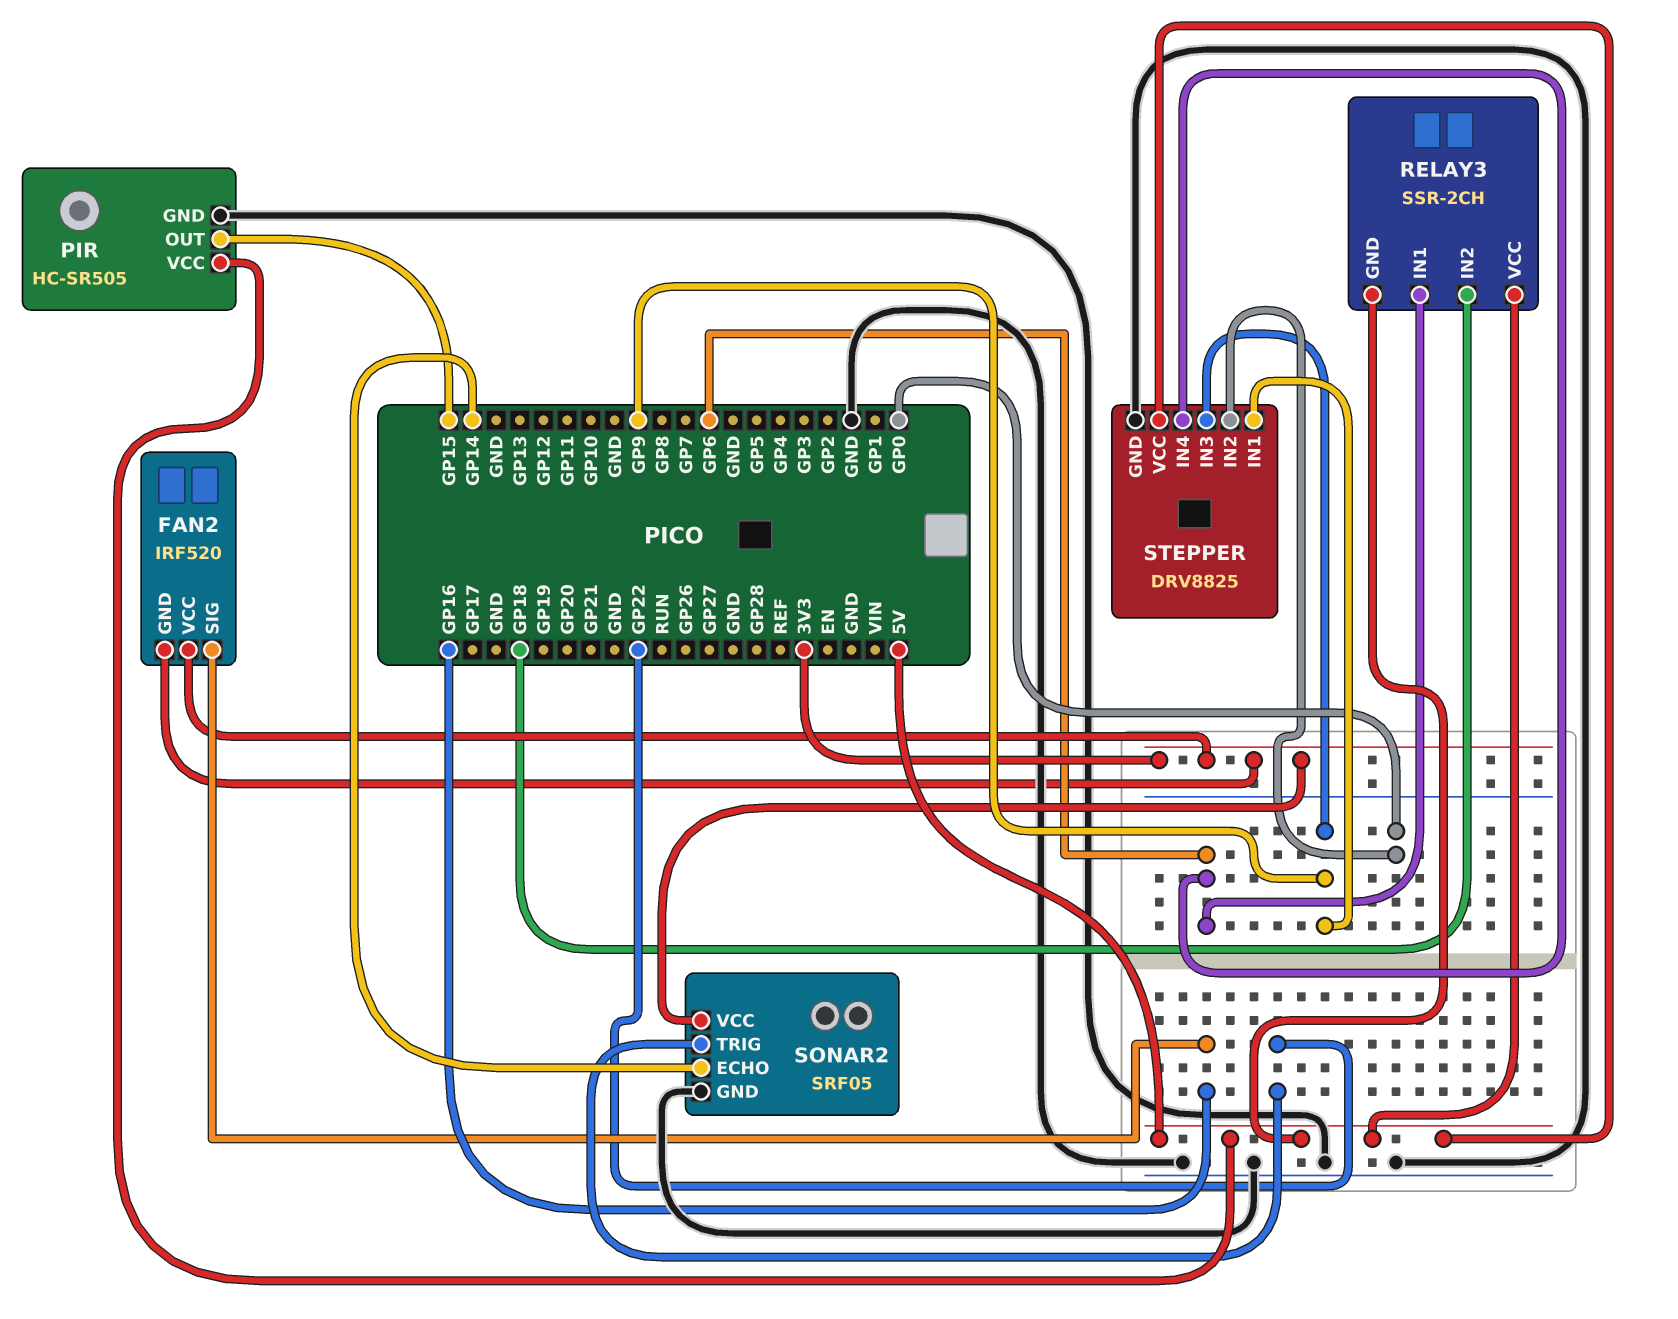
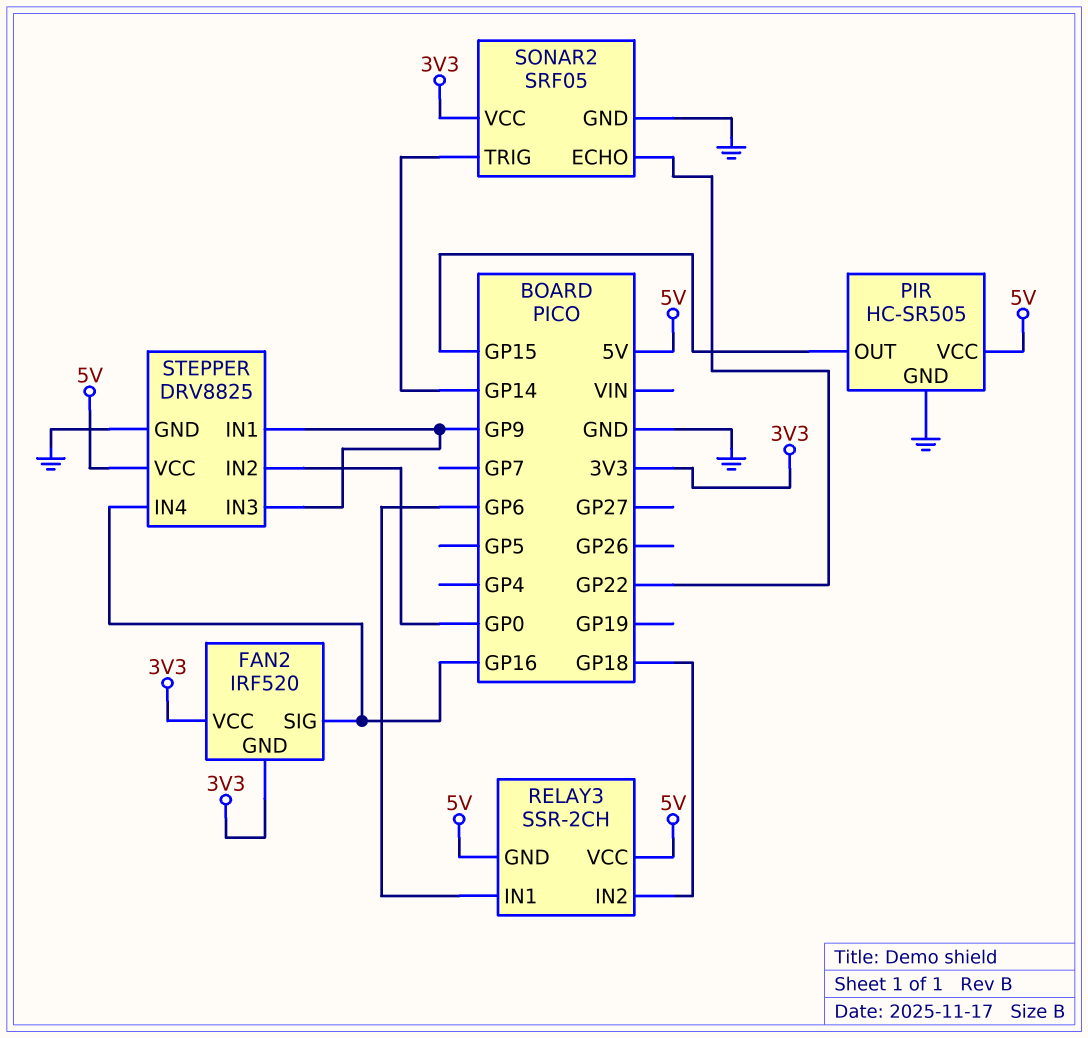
SONAR2 pin ECHO: GP14 -> GP22
SONAR2 pin TRIG: GP22 -> GP14
STEPPER pin IN4: GP6 -> GP16

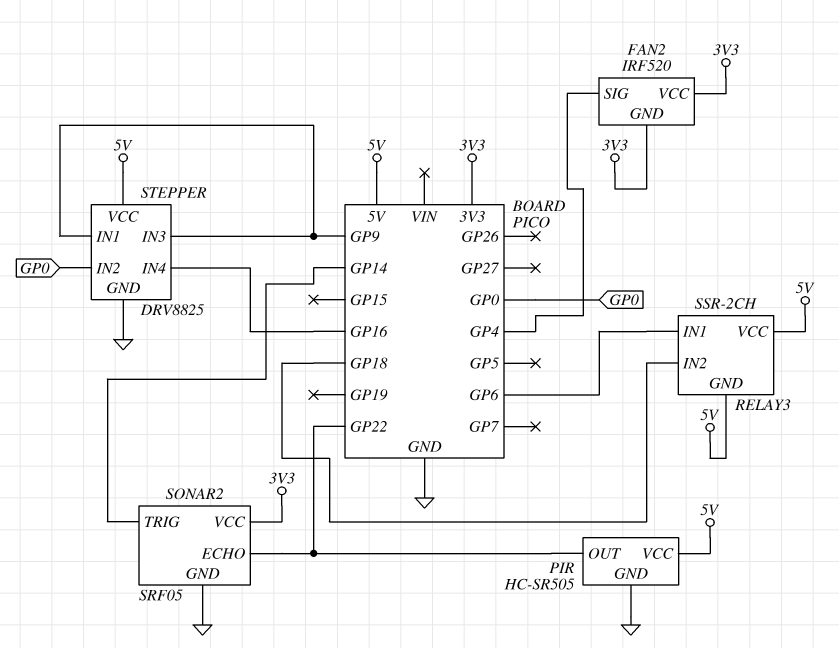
FAN2 pin SIG: GP16 -> GP4
PIR pin OUT: GP15 -> GP22

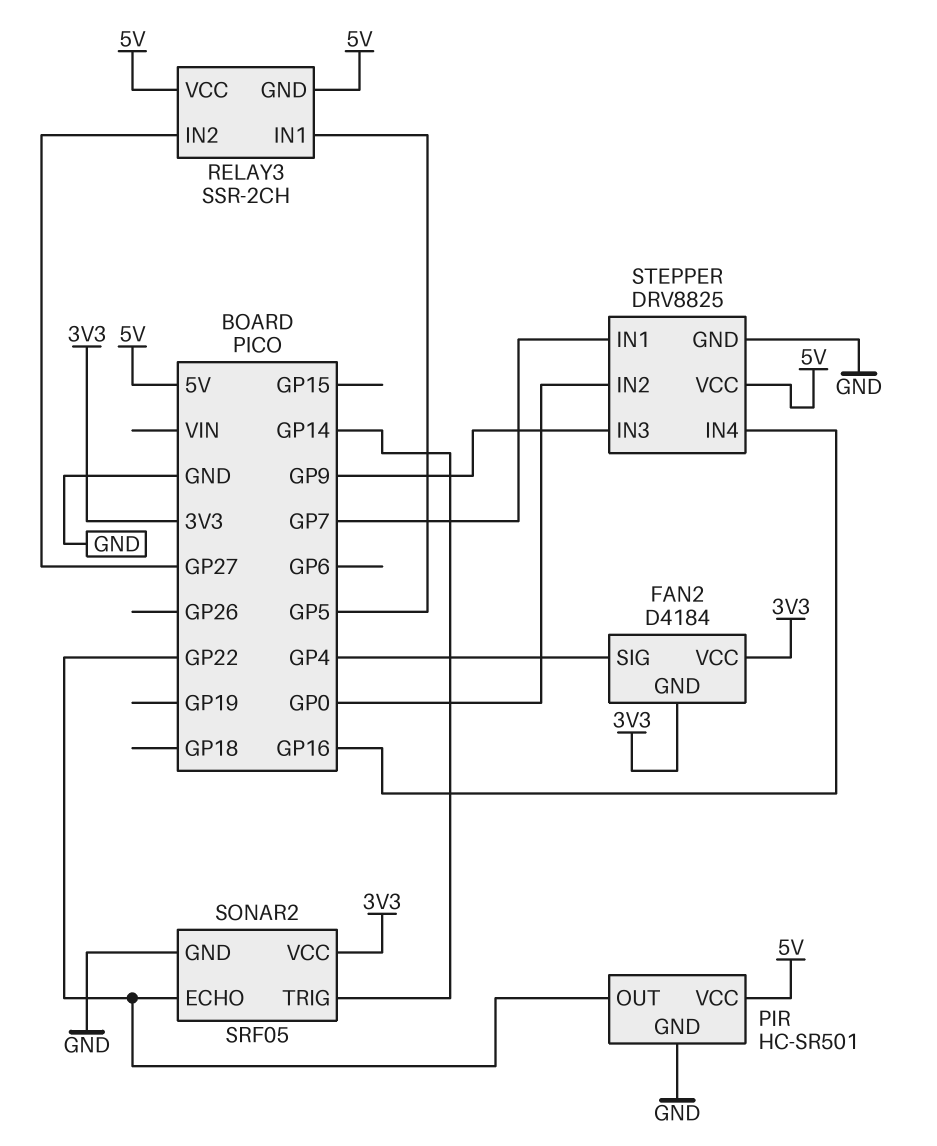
FAN2: IRF520 -> D4184
PIR: HC-SR505 -> HC-SR501
RELAY3 pin IN1: GP6 -> GP5
RELAY3 pin IN2: GP18 -> GP27
STEPPER pin IN1: GP9 -> GP7

